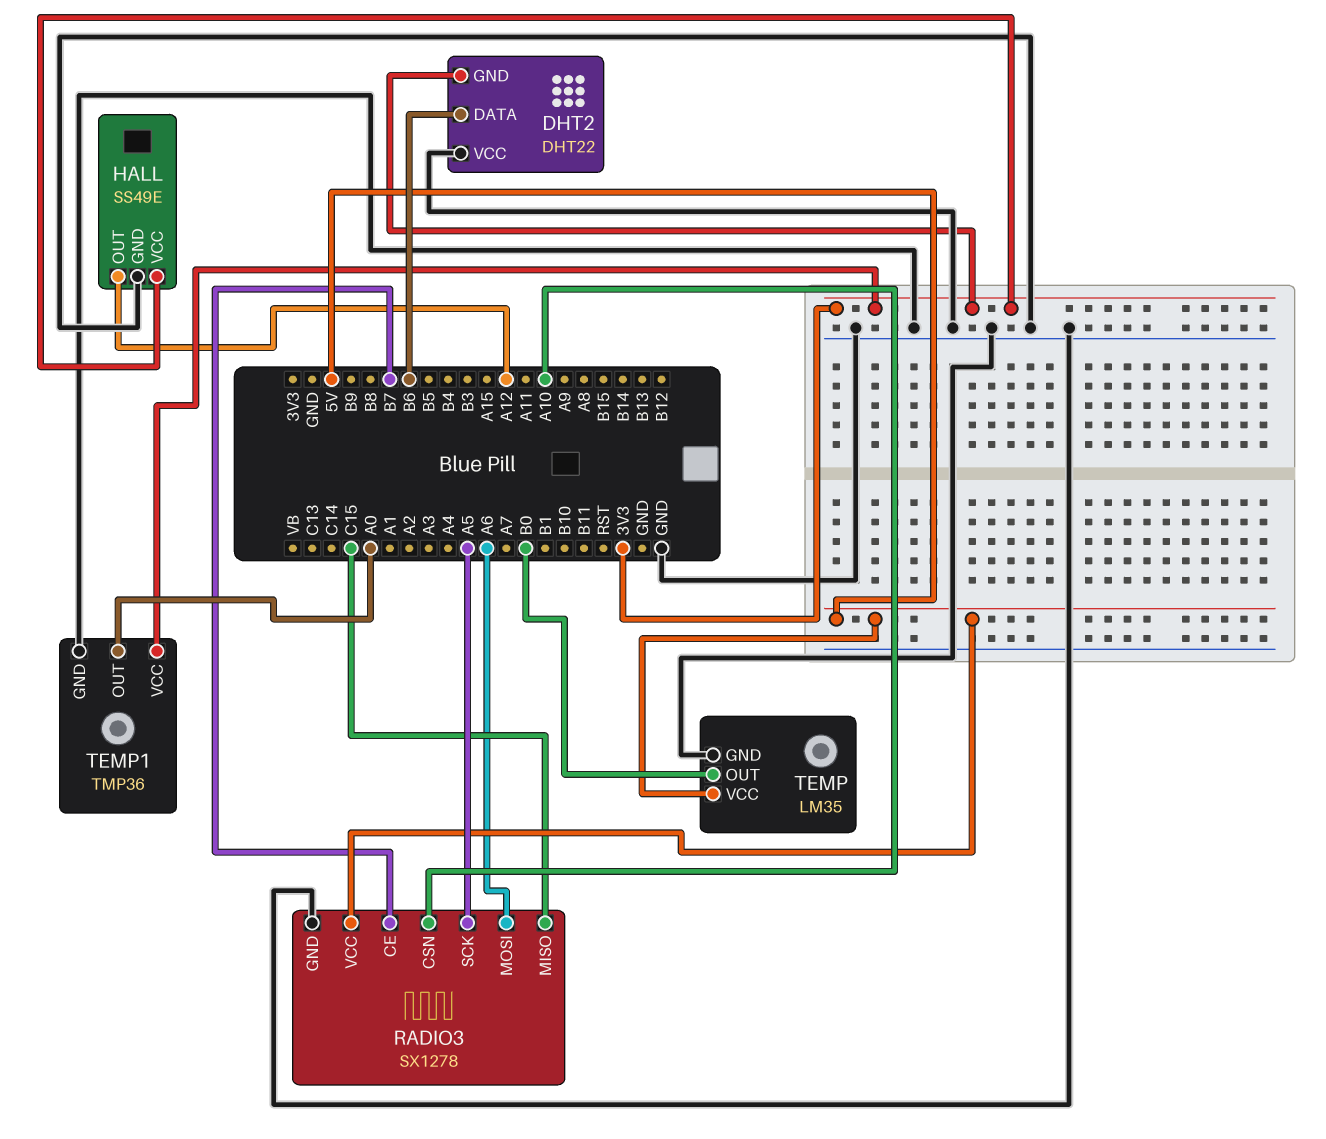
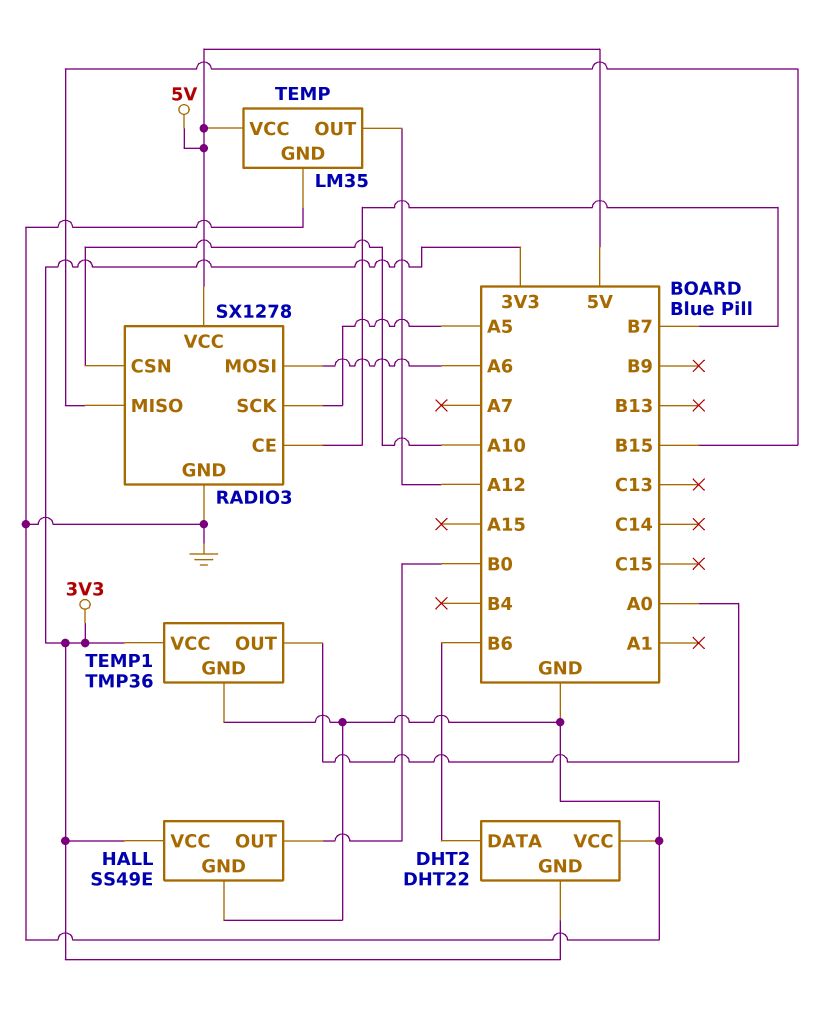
HALL pin OUT: A12 -> B0
RADIO3 pin MISO: C15 -> B15
TEMP pin OUT: B0 -> A12

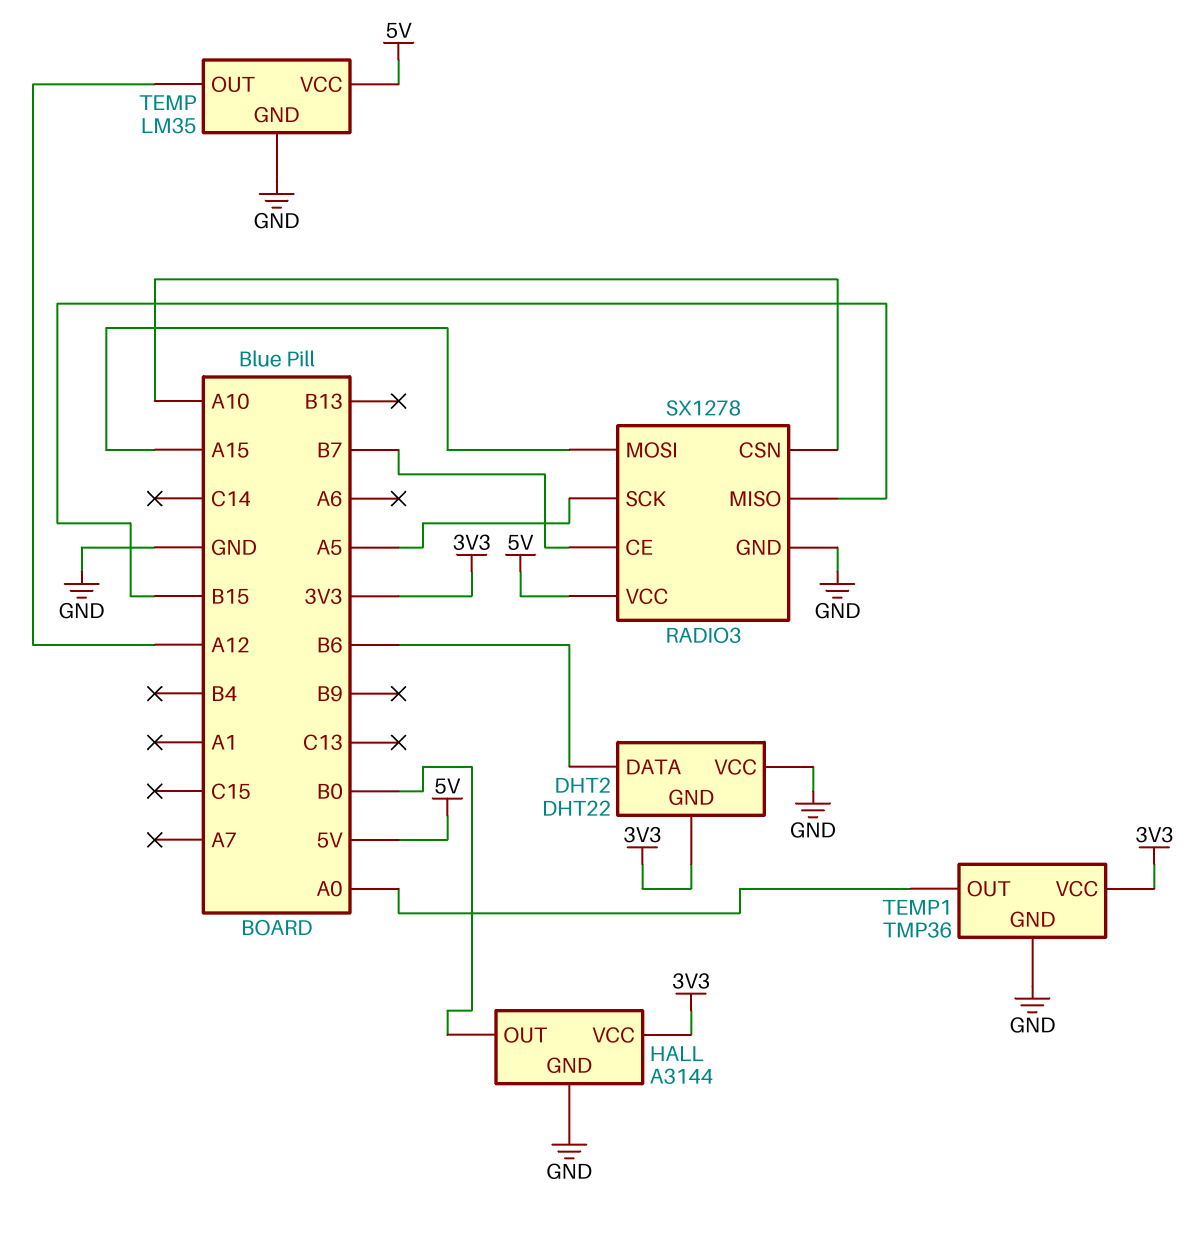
HALL: SS49E -> A3144
RADIO3 pin MOSI: A6 -> A15

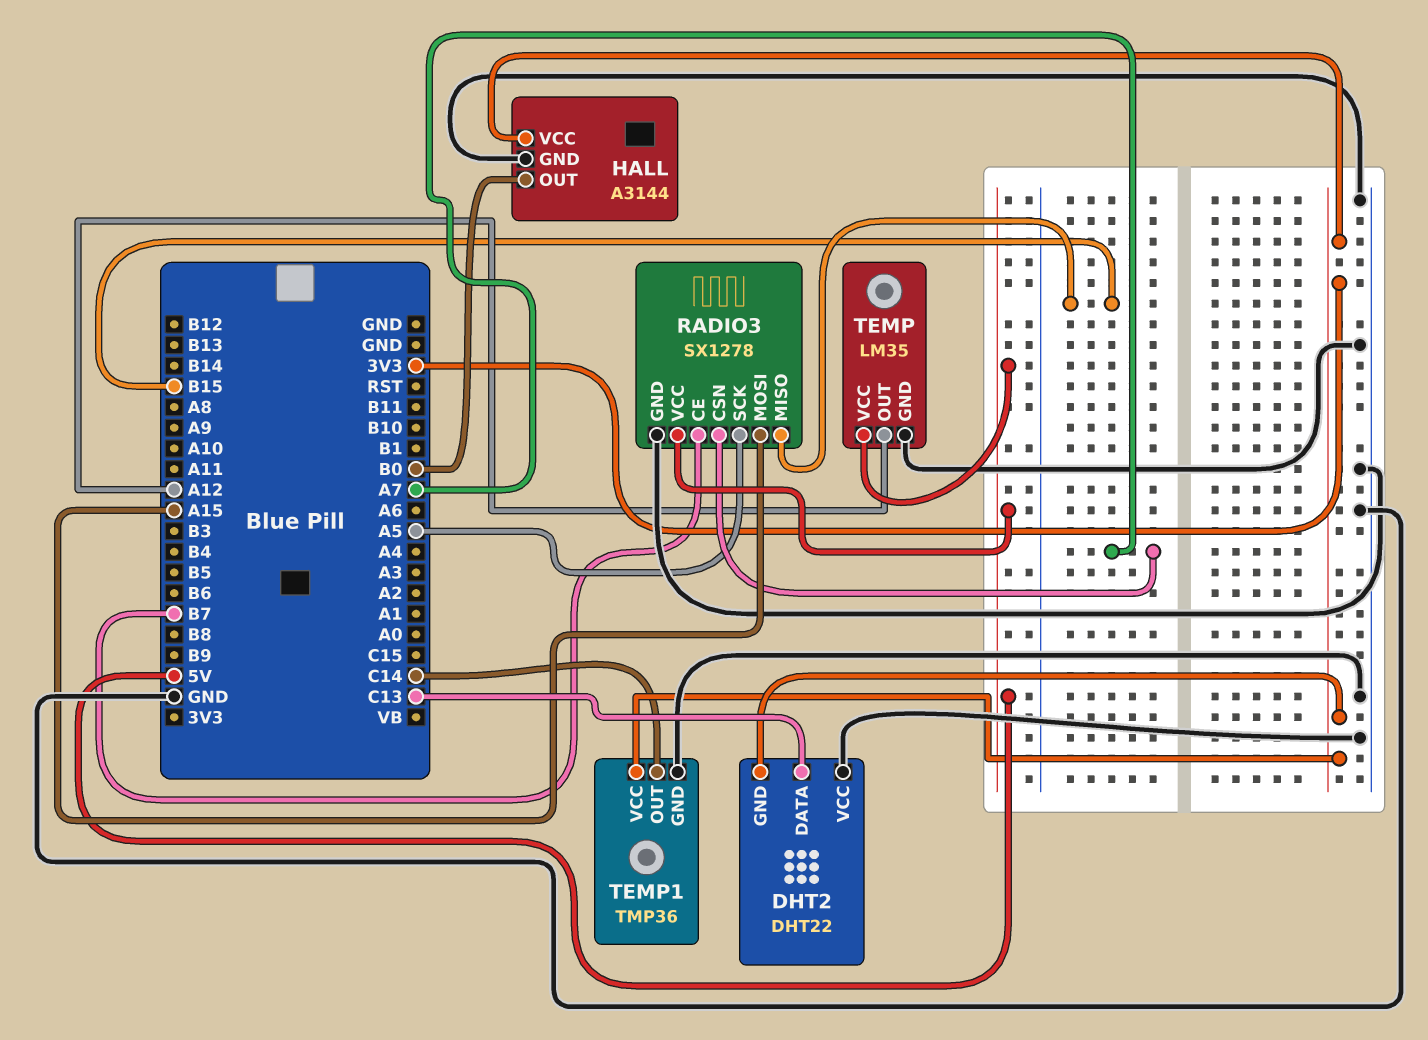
DHT2 pin DATA: B6 -> C13
RADIO3 pin CSN: A10 -> A7
TEMP1 pin OUT: A0 -> C14

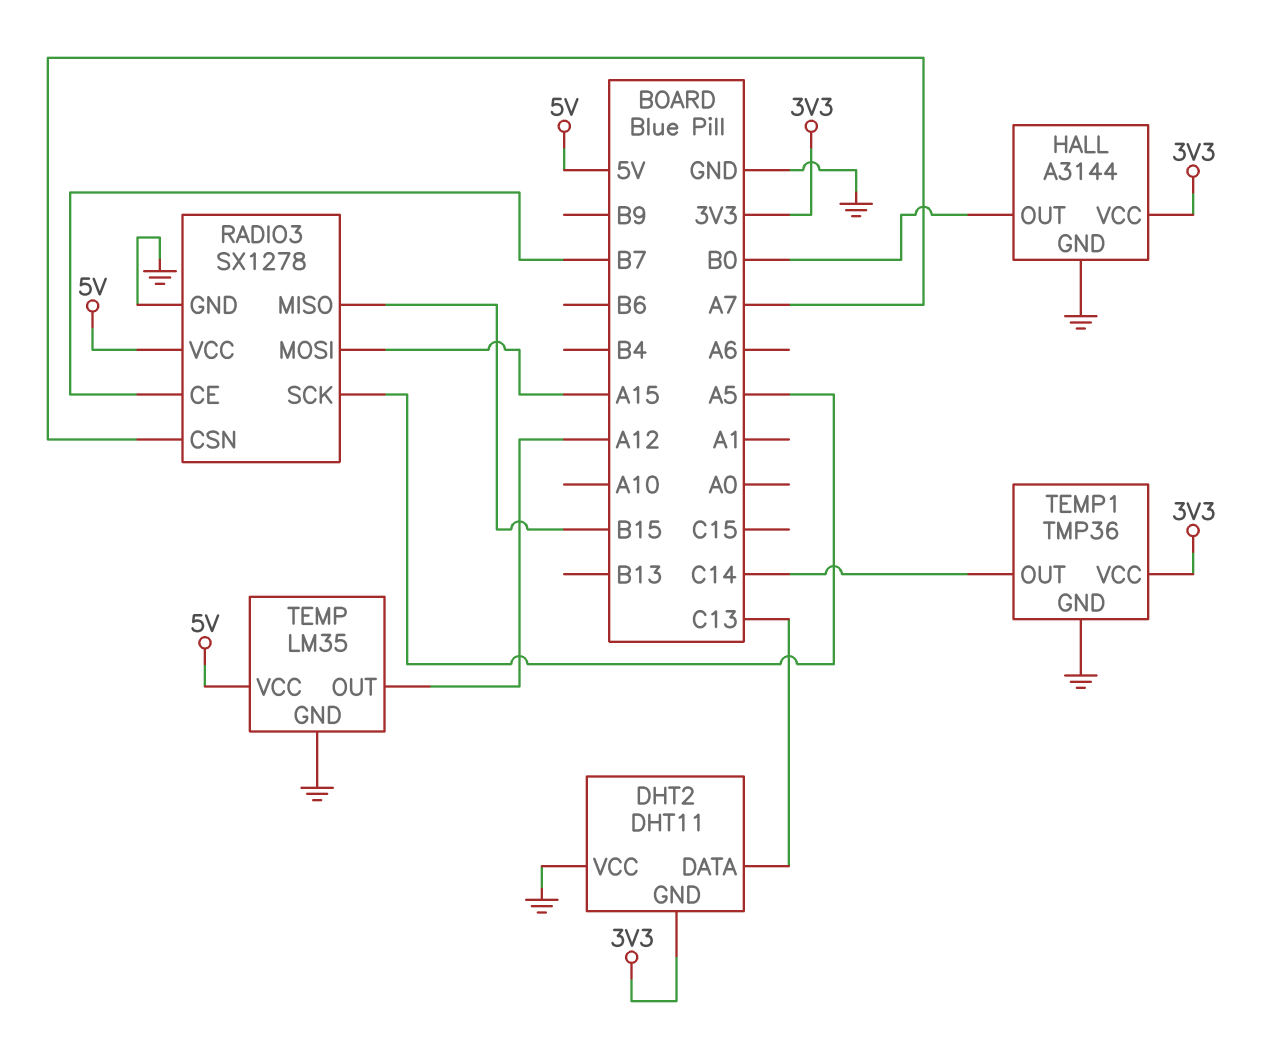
DHT2: DHT22 -> DHT11

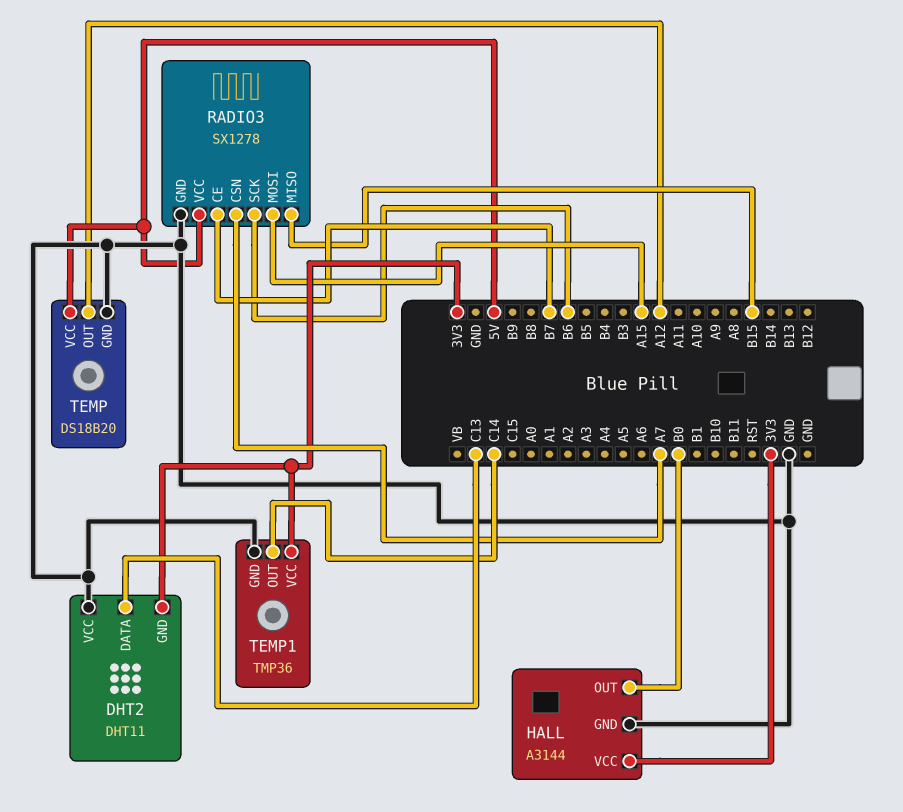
RADIO3 pin SCK: A5 -> B6
TEMP: LM35 -> DS18B20

